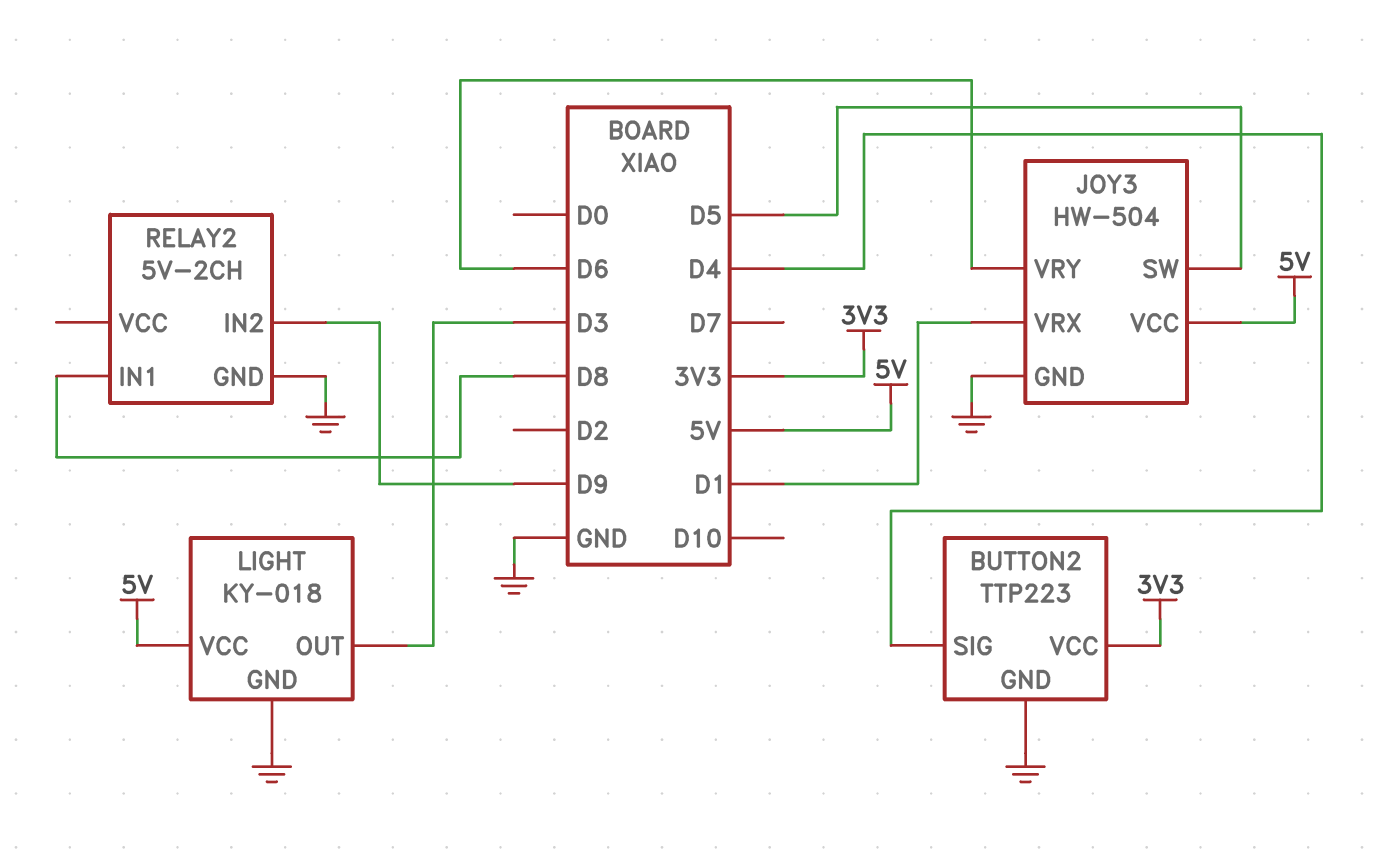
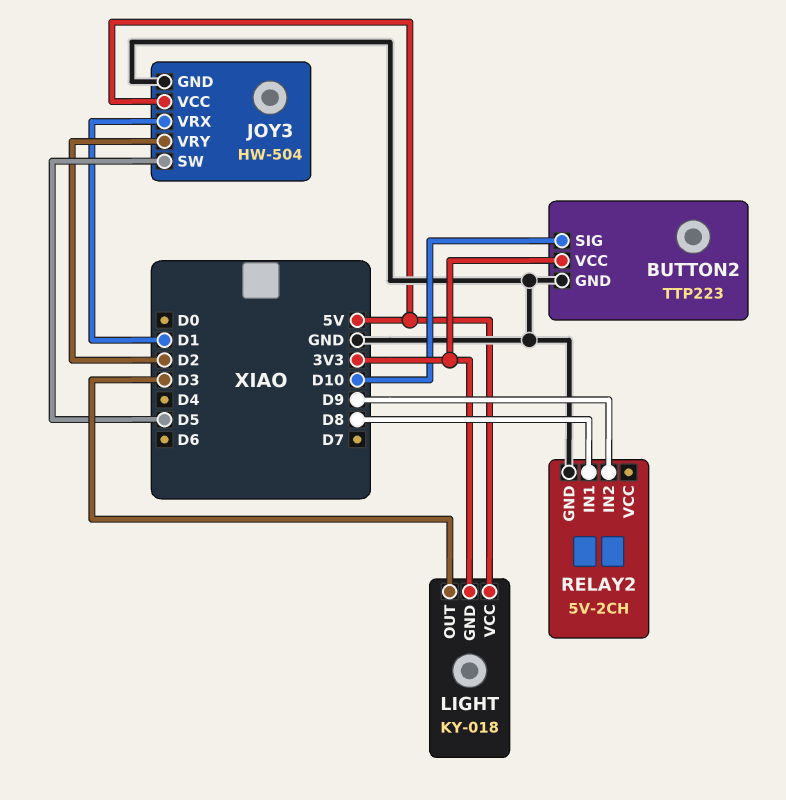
BUTTON2 pin SIG: D4 -> D10
JOY3 pin VRY: D6 -> D2
LIGHT pin GND: GND -> 3V3

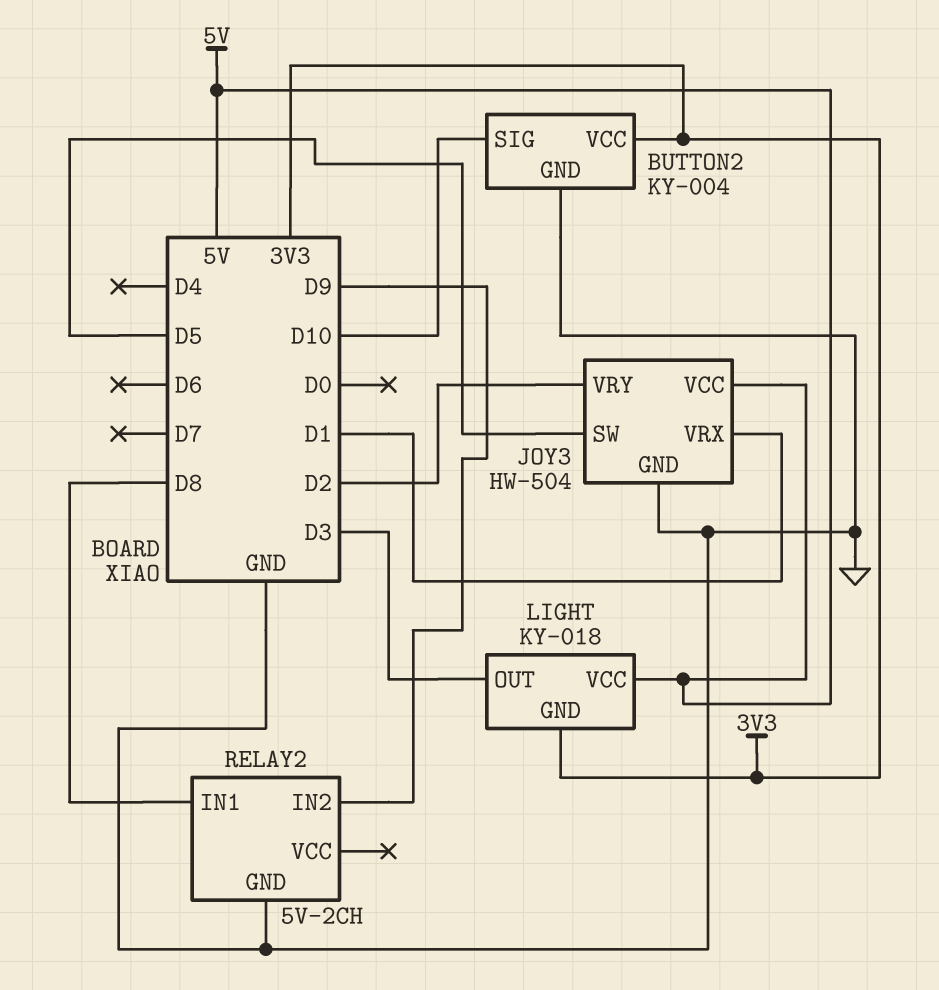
BUTTON2: TTP223 -> KY-004

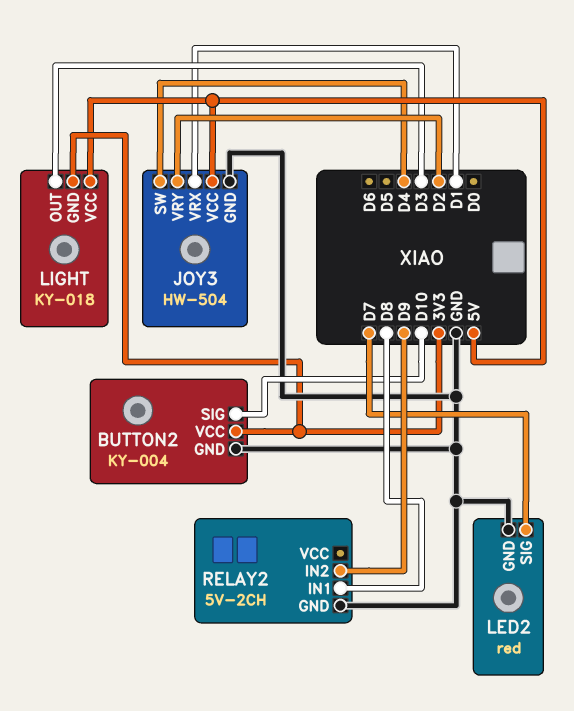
JOY3 pin SW: D5 -> D4
LED2: none -> red
LED2 pin GND: none -> GND
LED2 pin SIG: none -> D7

